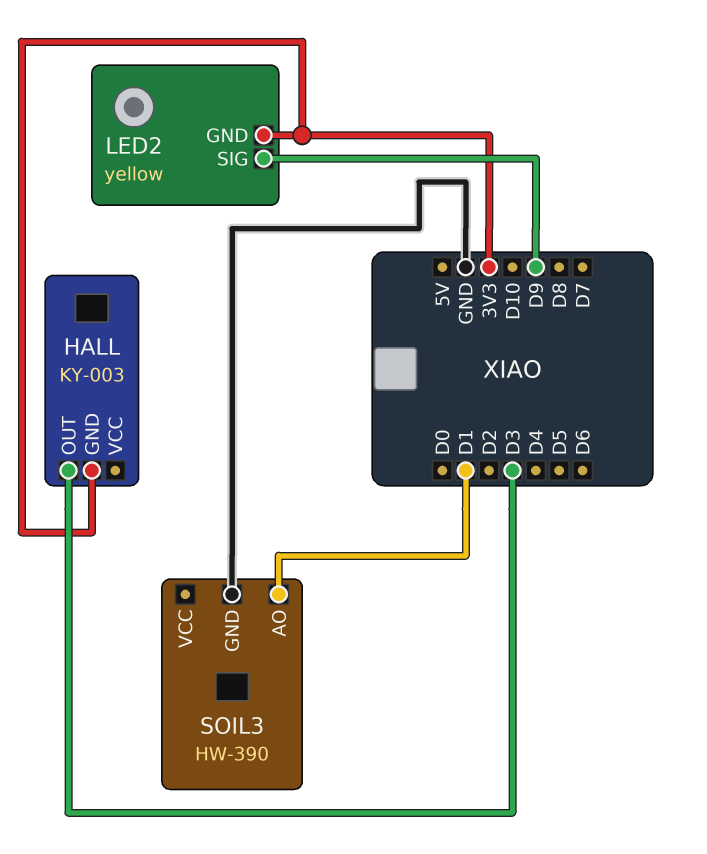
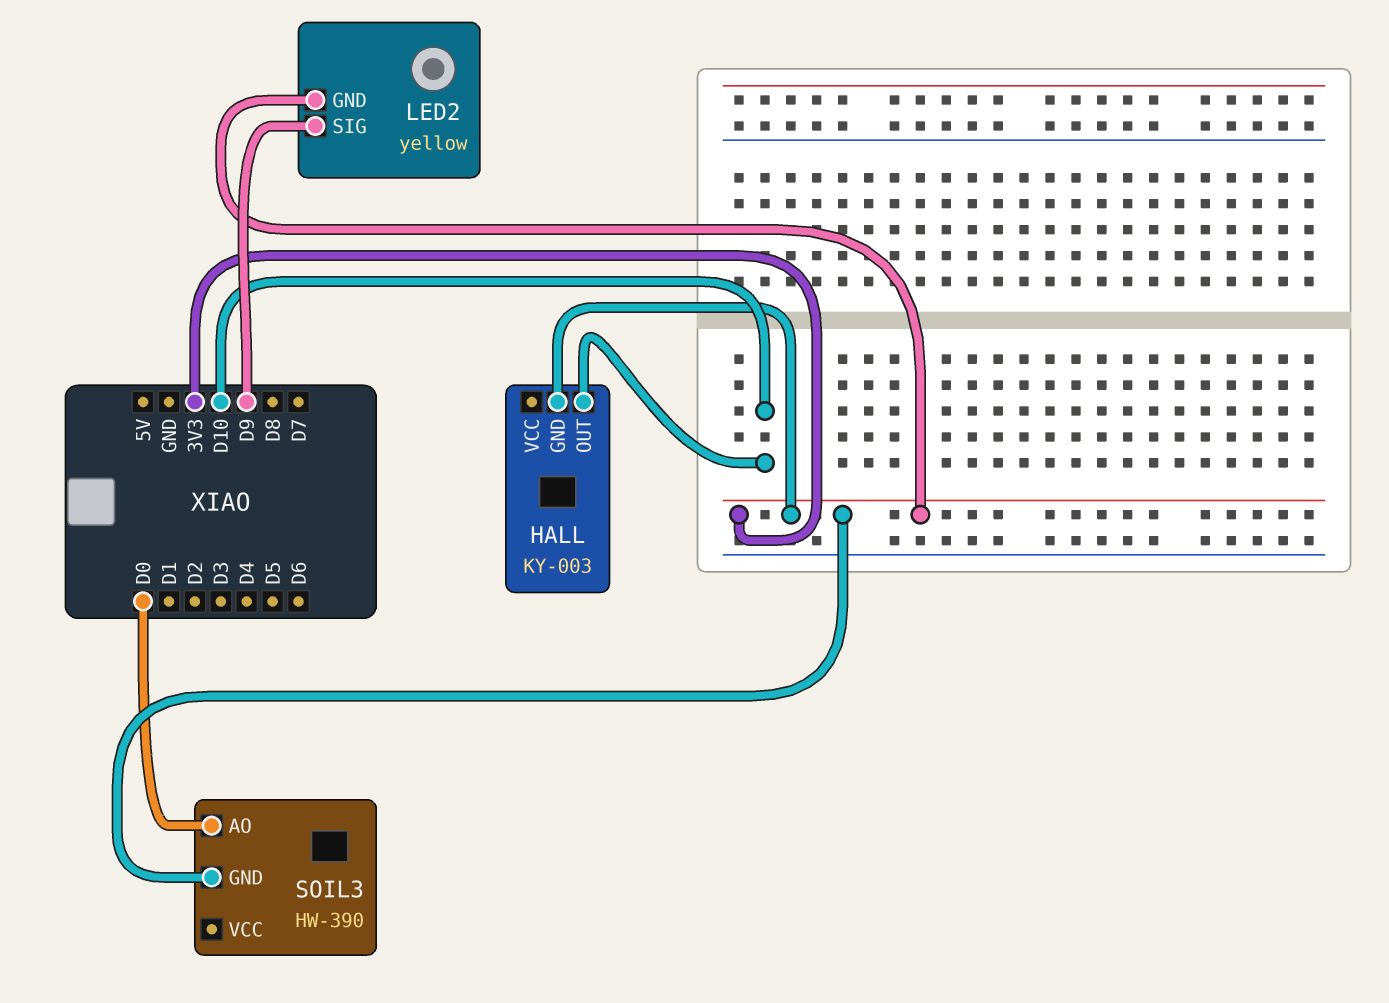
HALL pin OUT: D3 -> D10
SOIL3 pin AO: D1 -> D0
SOIL3 pin GND: GND -> 3V3

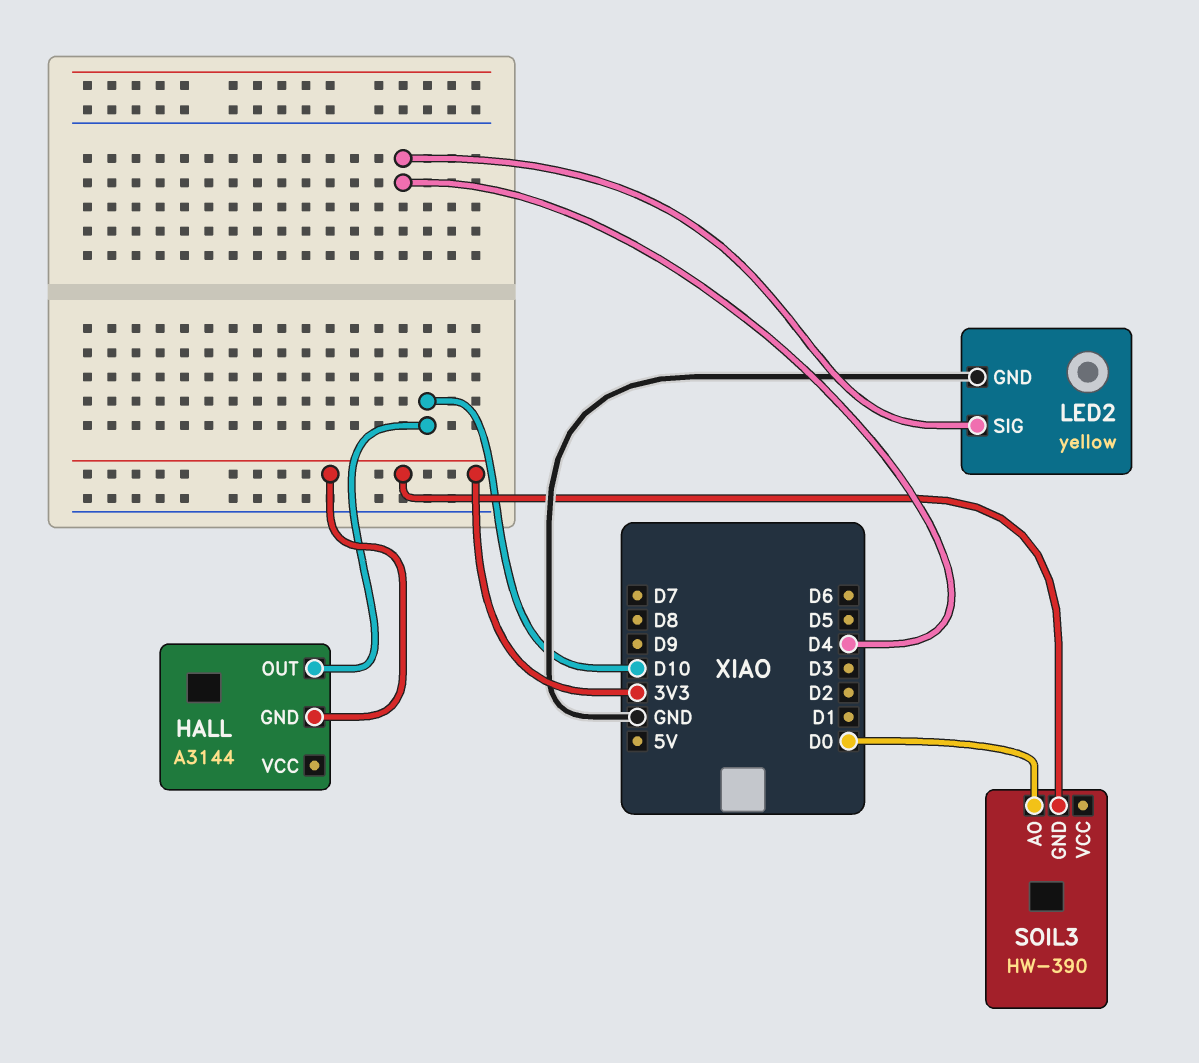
HALL: KY-003 -> A3144
LED2 pin GND: 3V3 -> GND
LED2 pin SIG: D9 -> D4

